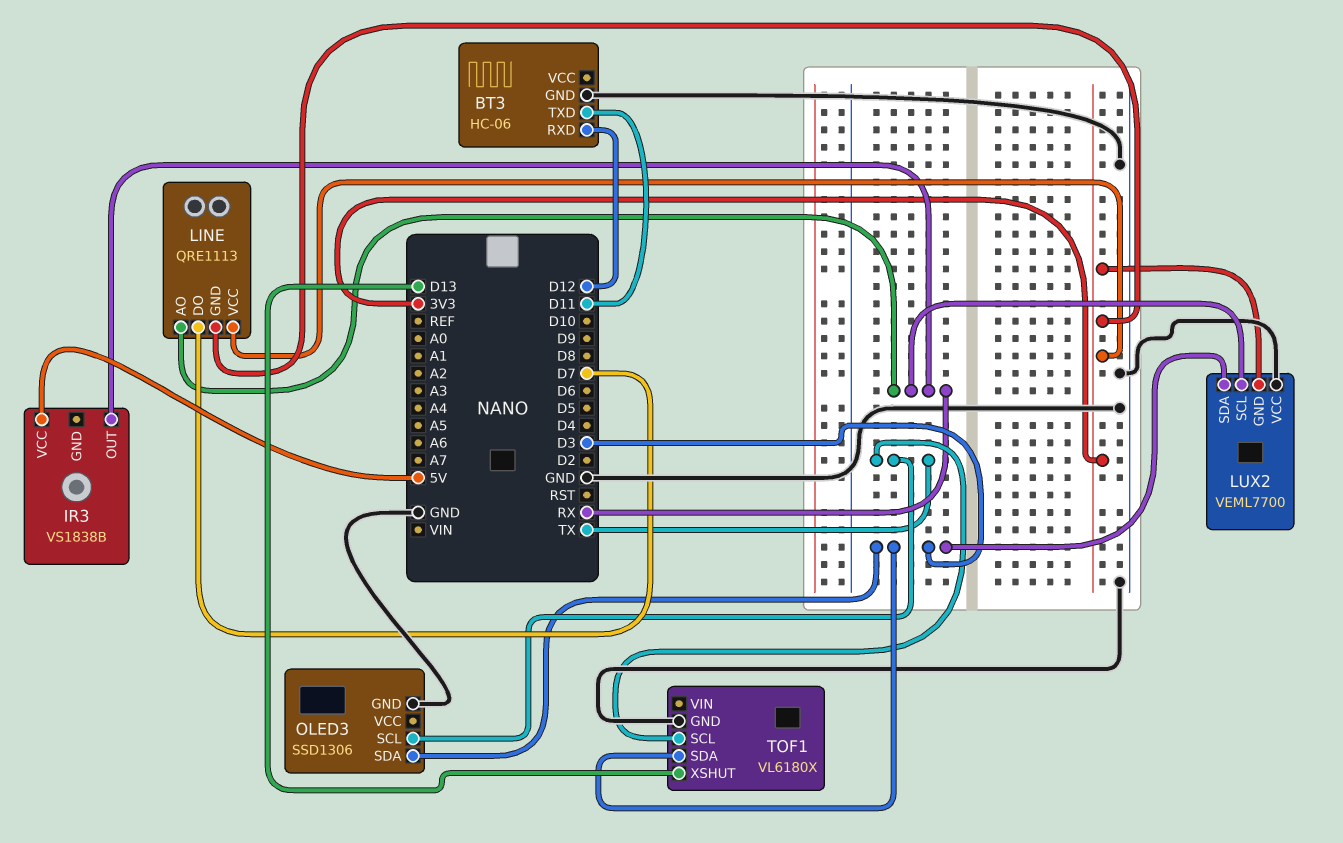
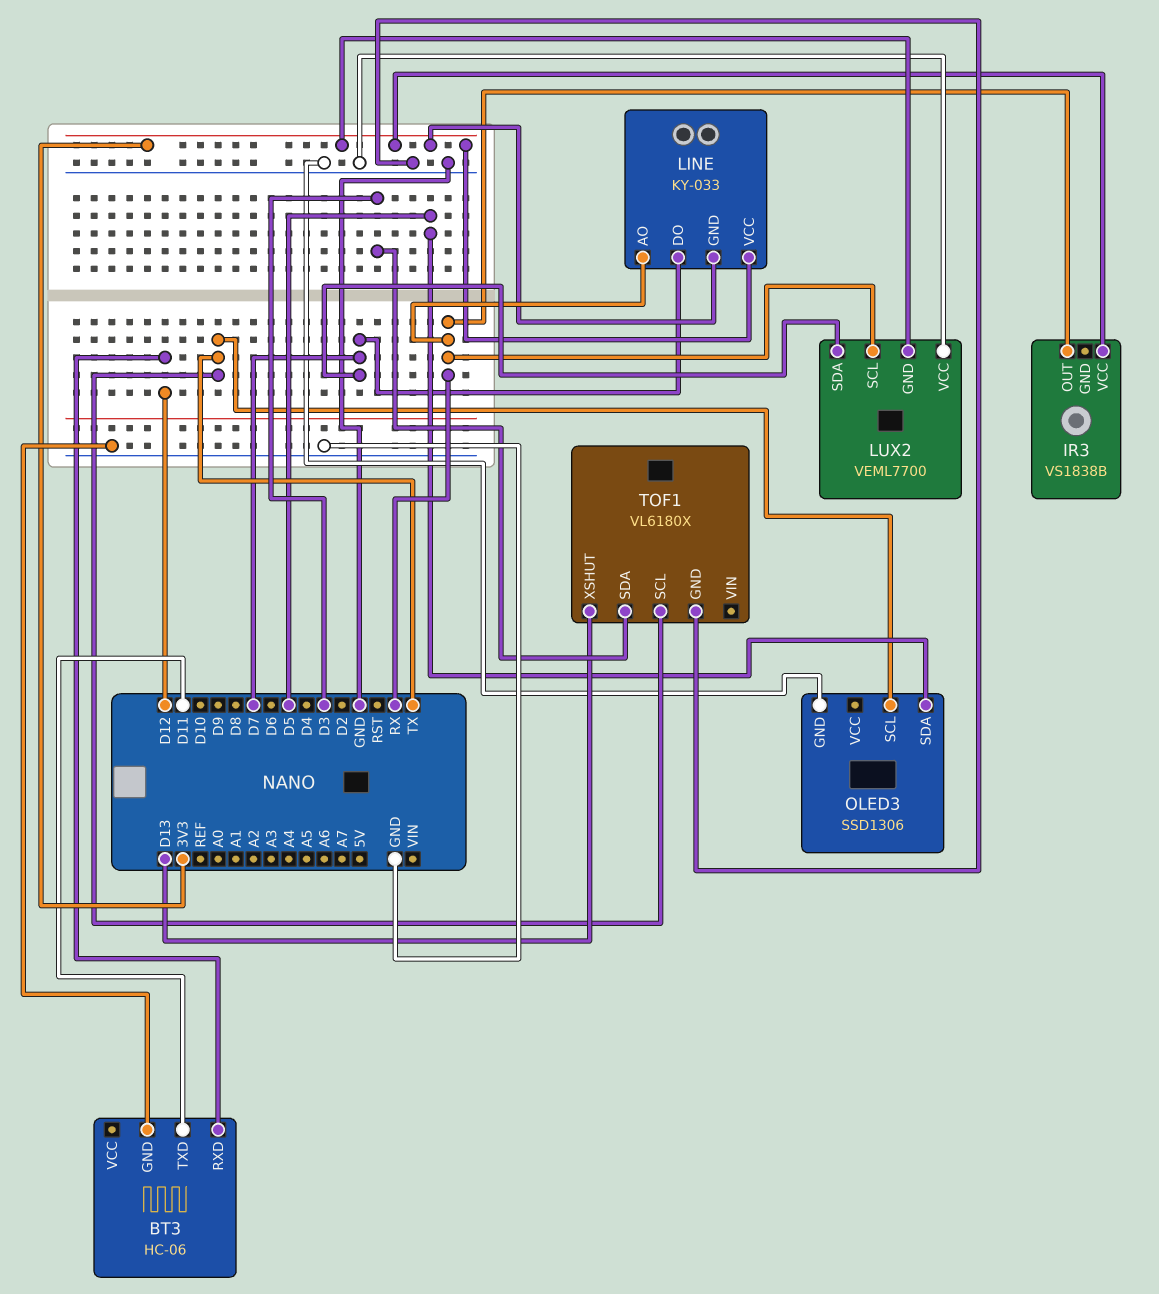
IR3 pin VCC: 5V -> 3V3
LINE: QRE1113 -> KY-033
LUX2 pin SDA: D3 -> D7
OLED3 pin SDA: D3 -> D5

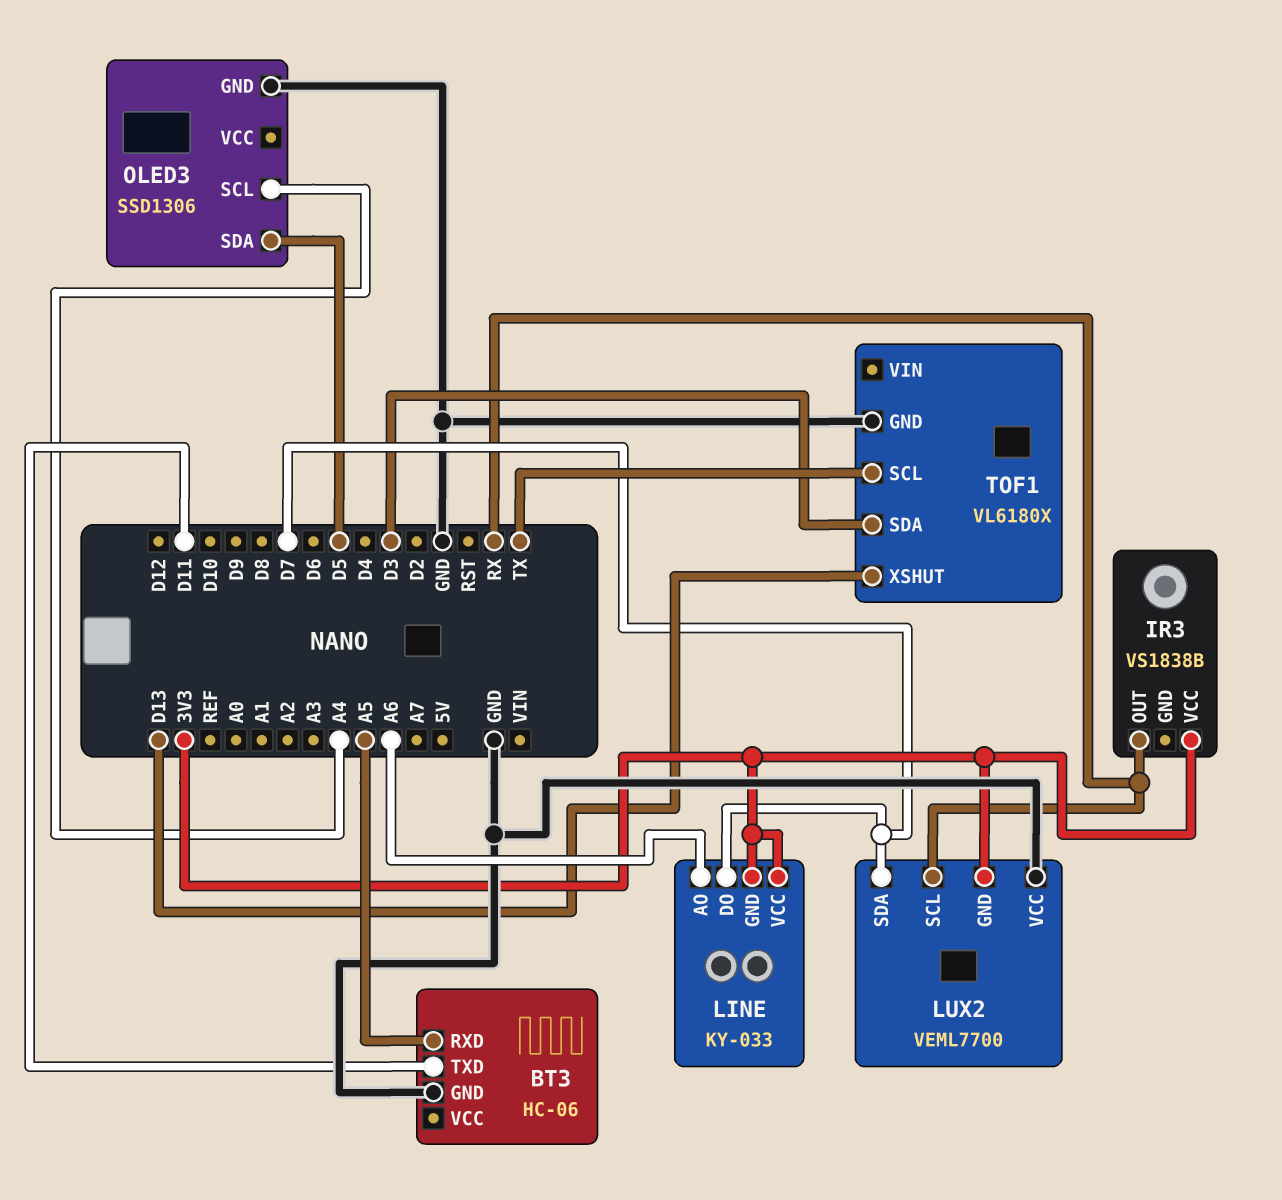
BT3 pin RXD: D12 -> A5
LINE pin AO: RX -> A6
OLED3 pin SCL: TX -> A4

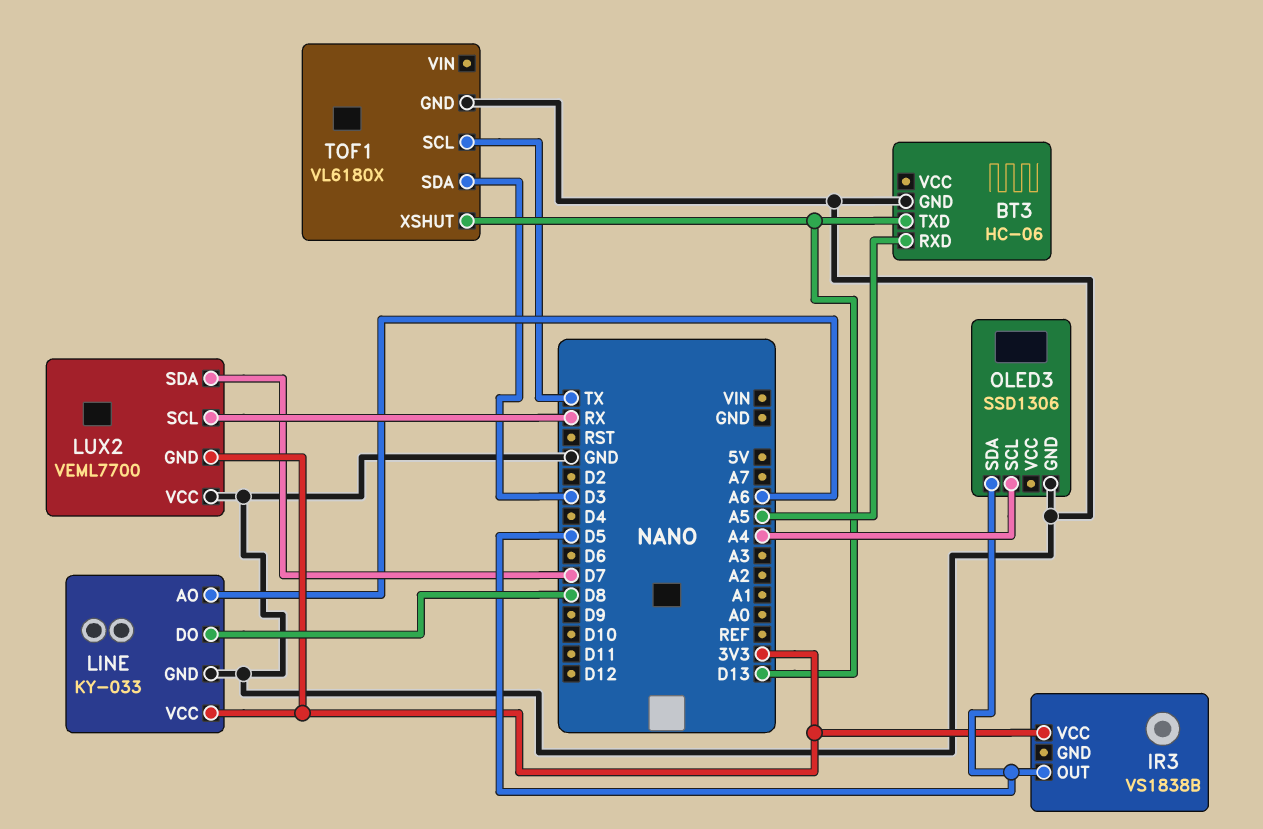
BT3 pin TXD: D11 -> D13
IR3 pin OUT: RX -> D5
LINE pin DO: D7 -> D8
LINE pin GND: 3V3 -> GND

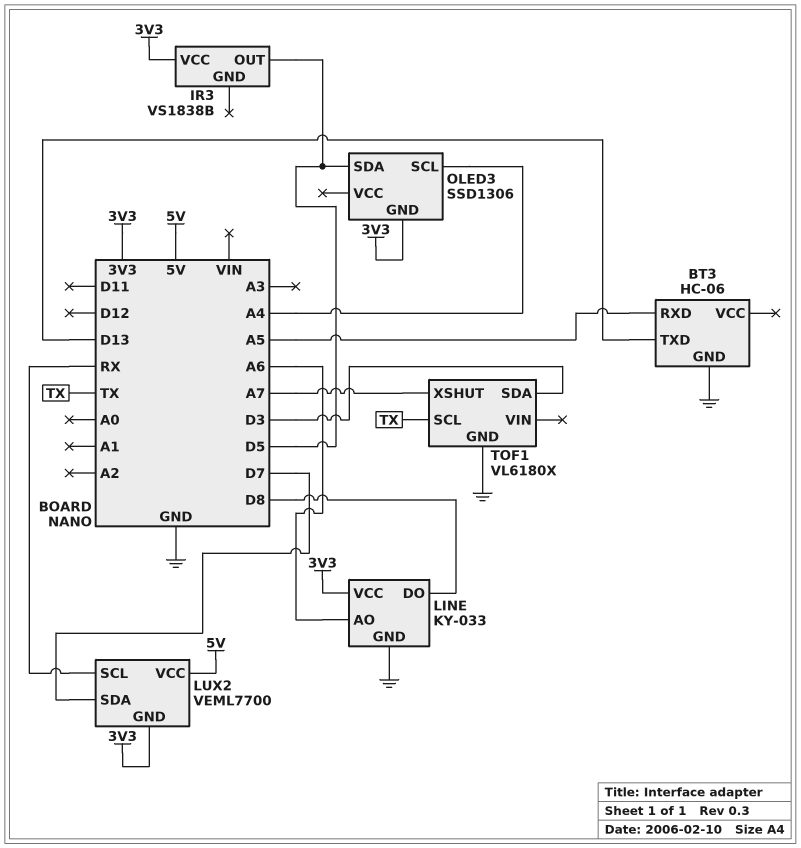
LUX2 pin VCC: GND -> 5V
OLED3 pin GND: GND -> 3V3
TOF1 pin XSHUT: D13 -> A7

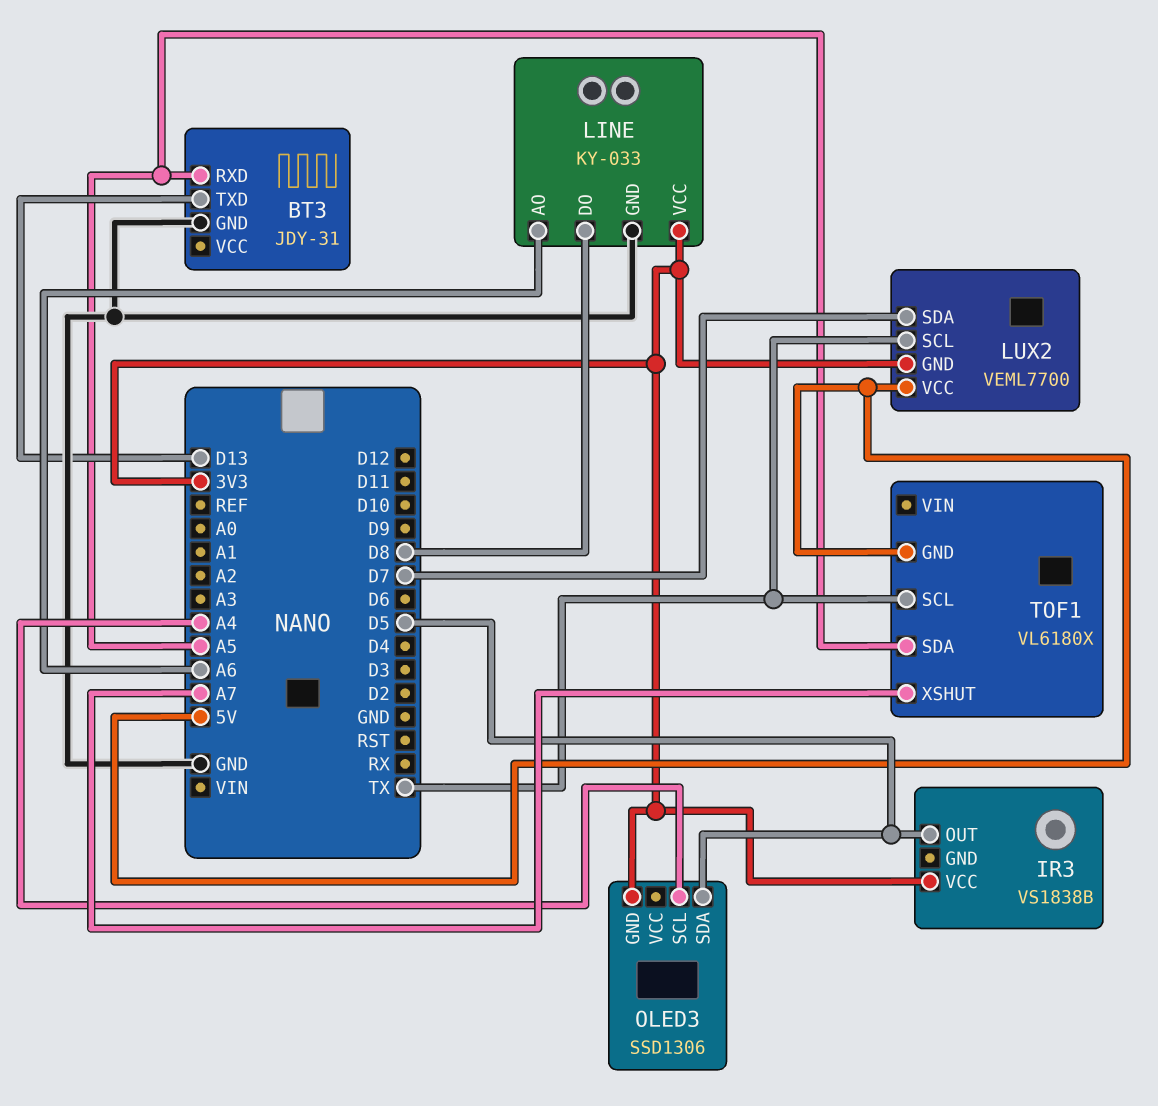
BT3: HC-06 -> JDY-31
LUX2 pin SCL: RX -> TX
TOF1 pin GND: GND -> 5V
TOF1 pin SDA: D3 -> A5

